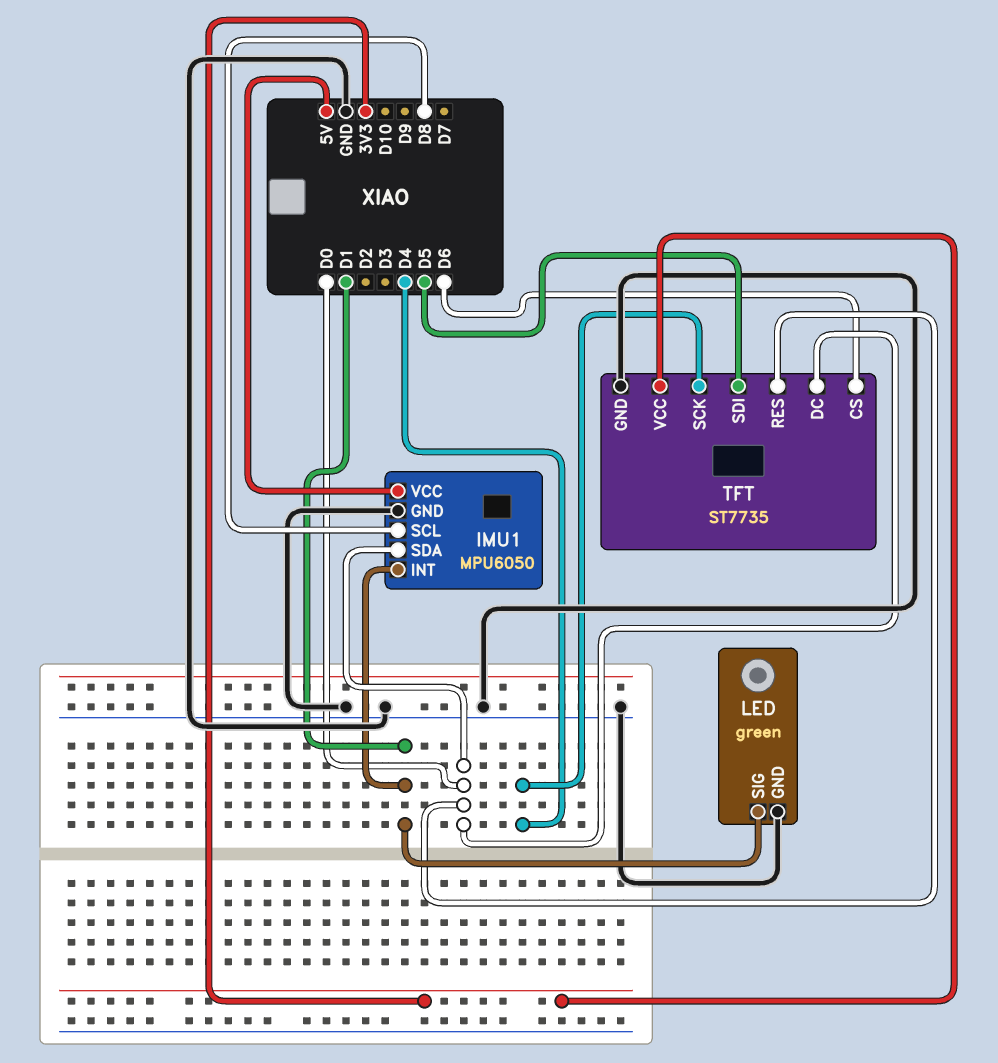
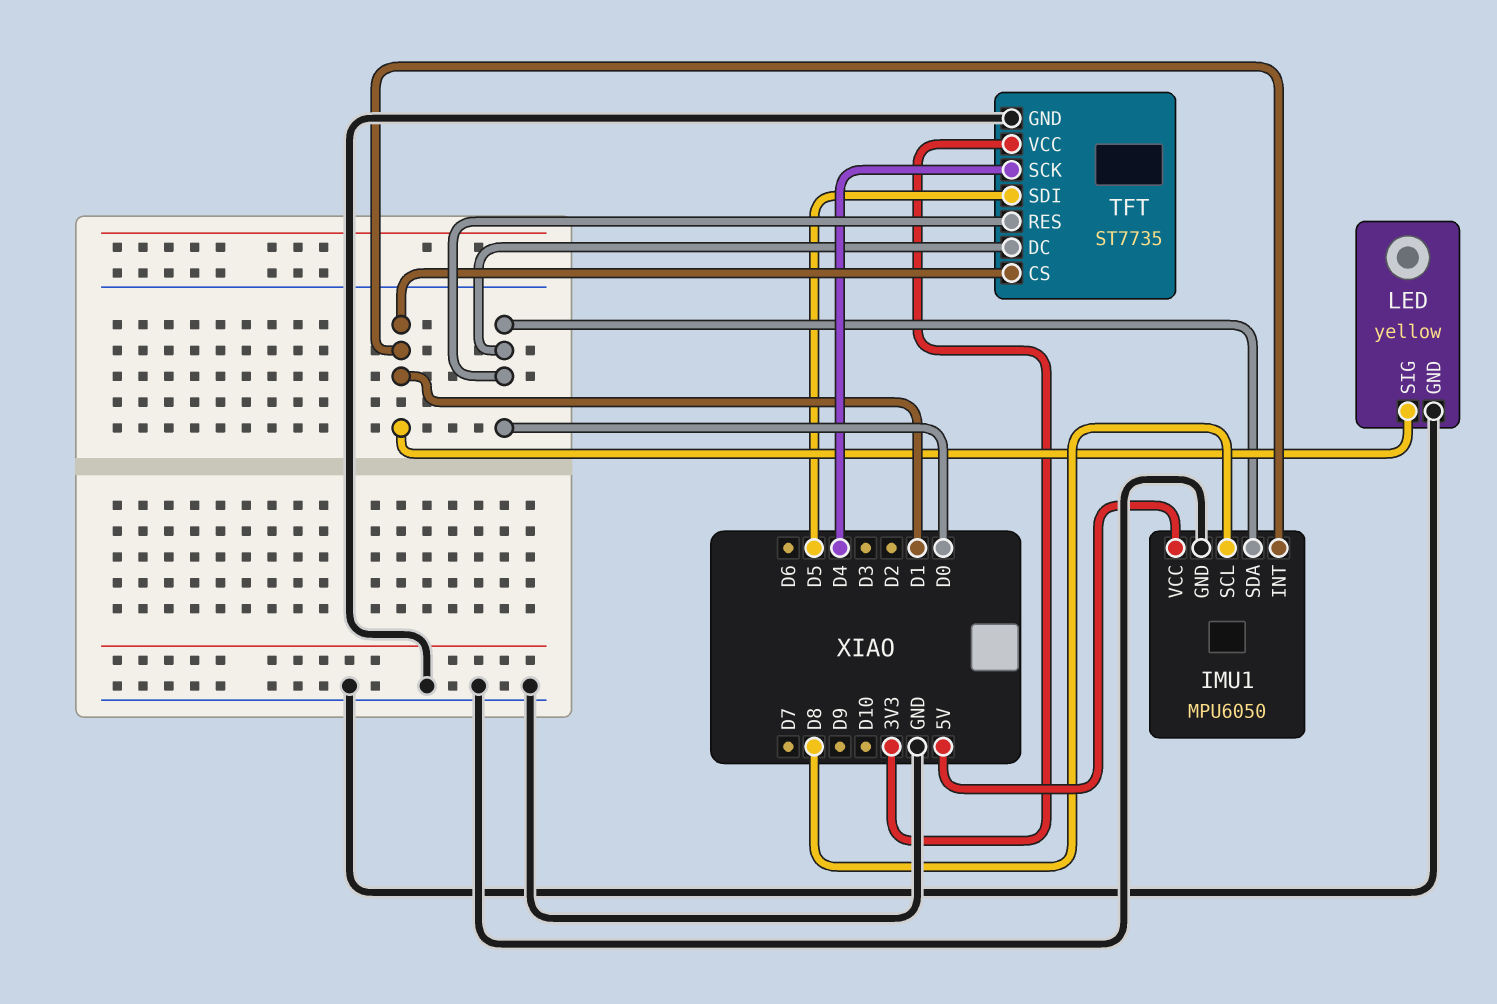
LED: green -> yellow
TFT pin CS: D6 -> D1

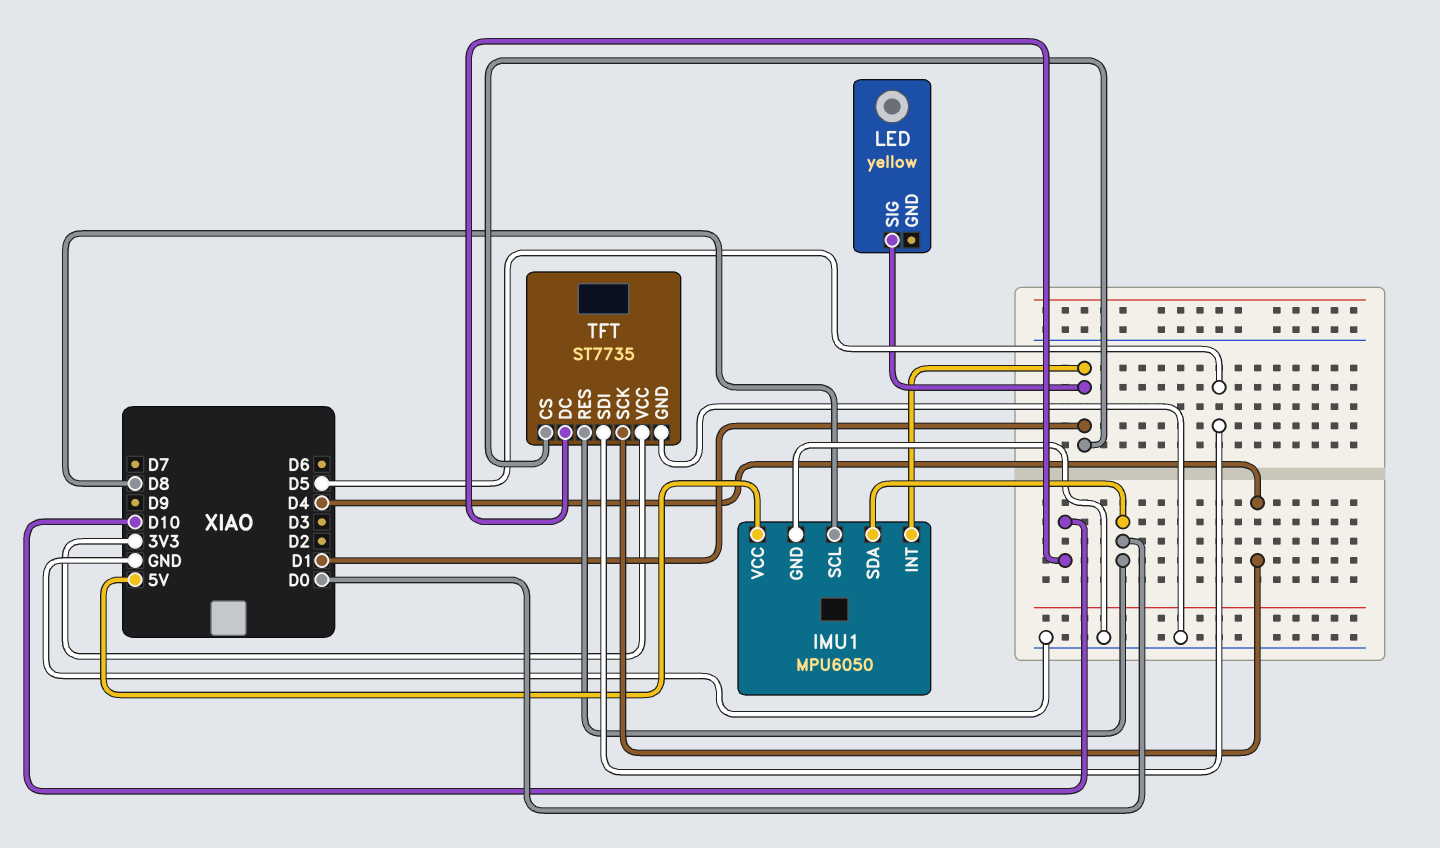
LED pin GND: GND -> none
TFT pin DC: D0 -> D10

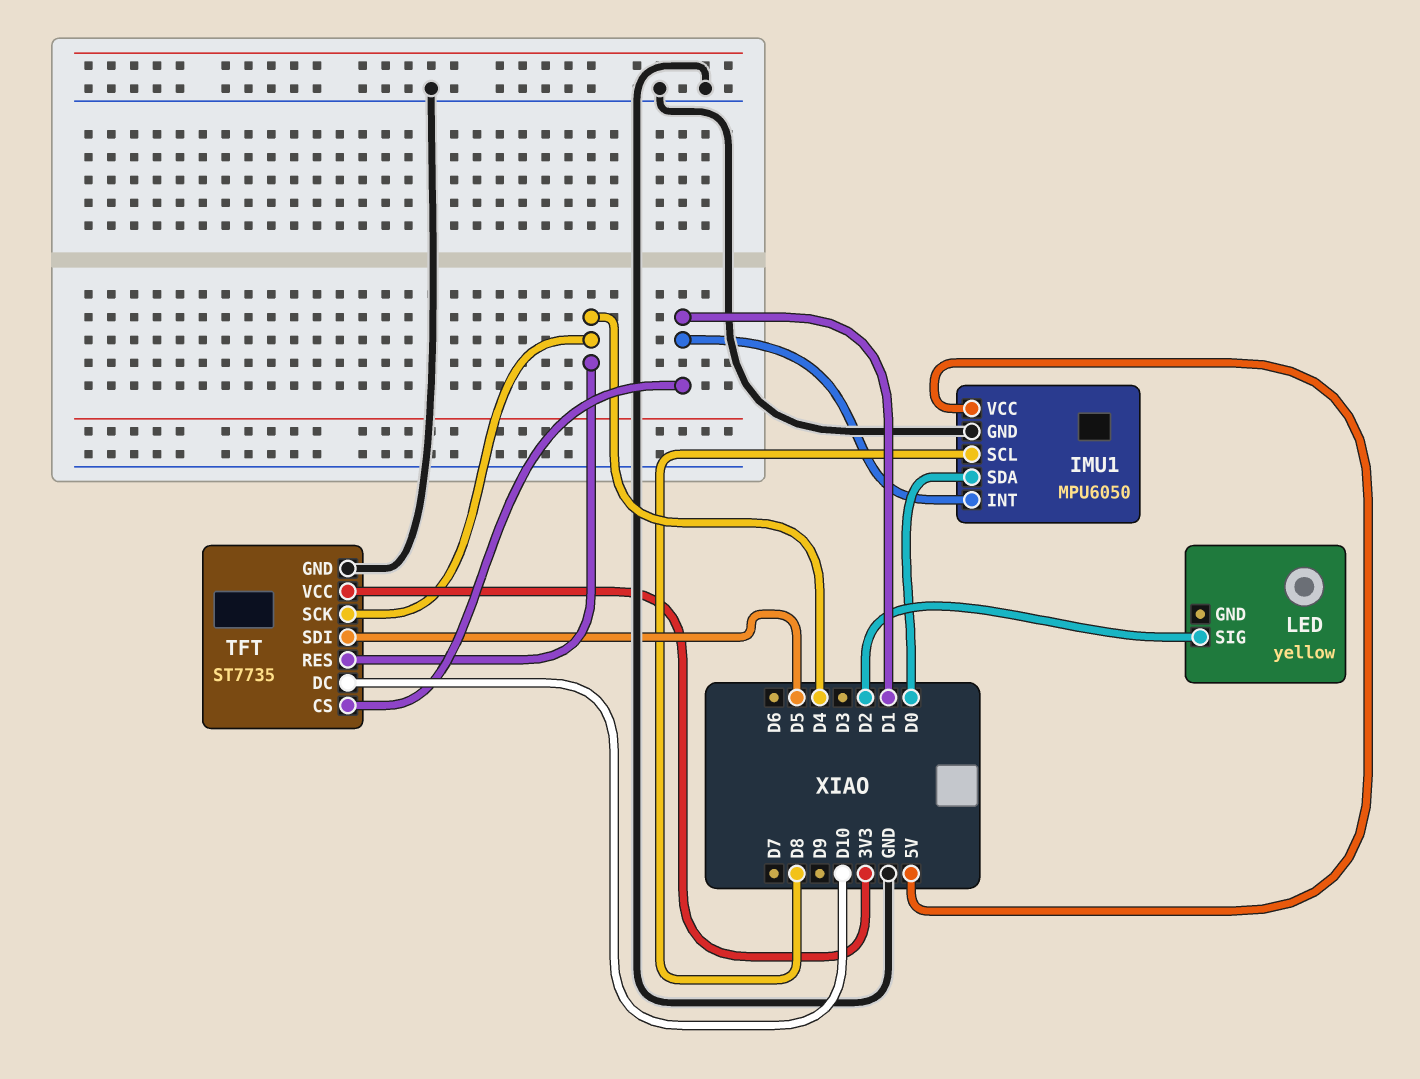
LED pin SIG: D1 -> D2
TFT pin RES: D0 -> D4

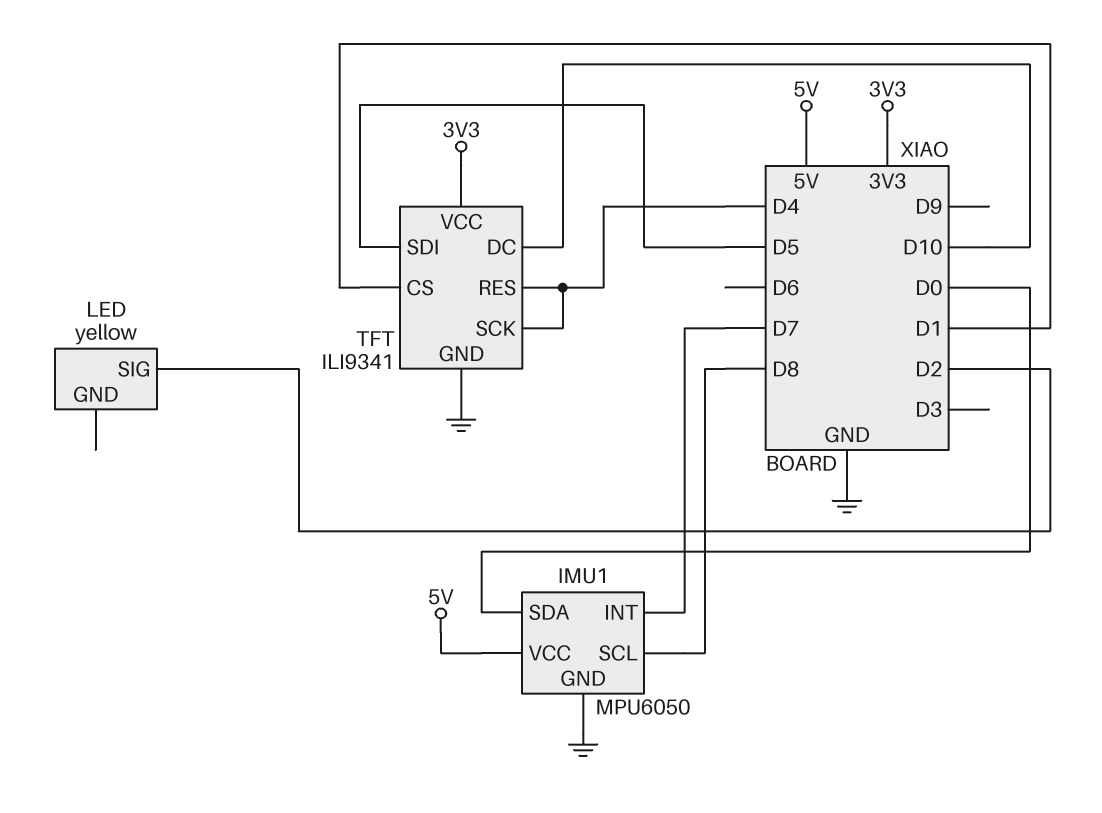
IMU1 pin INT: D1 -> D7
TFT: ST7735 -> ILI9341

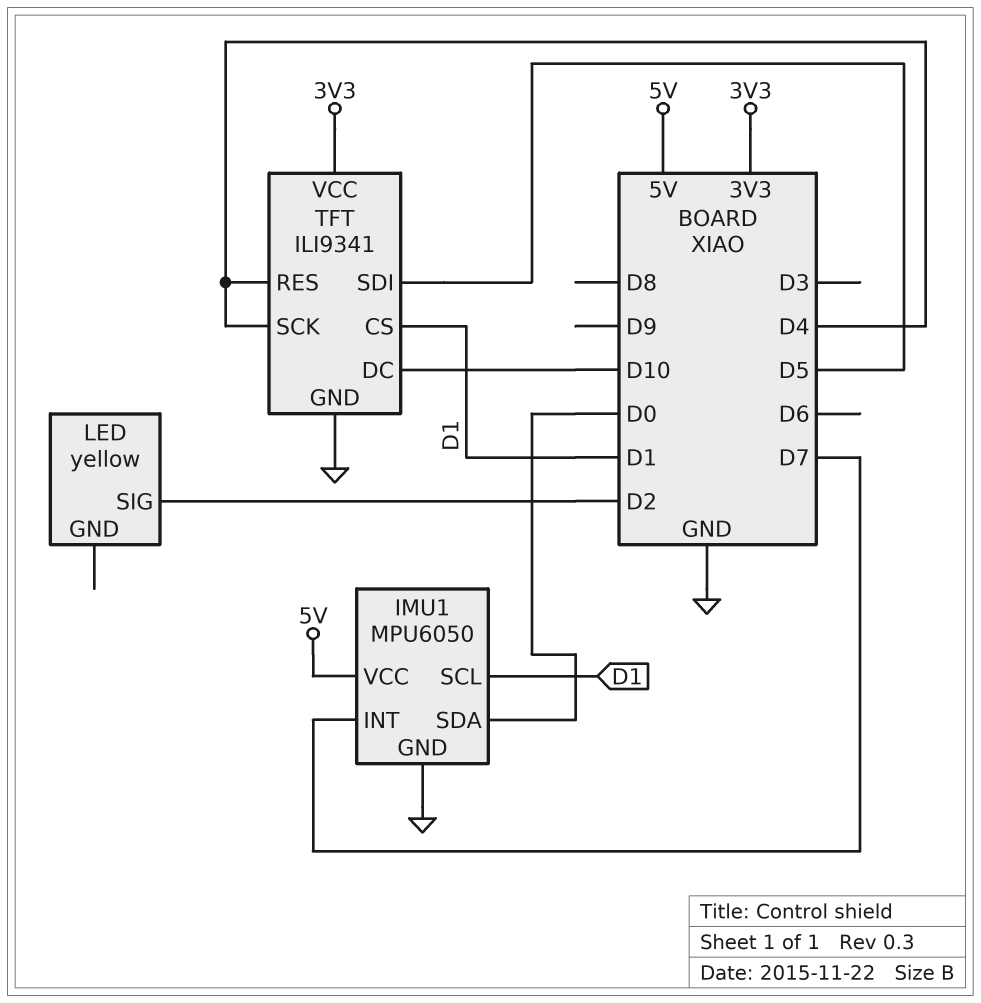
IMU1 pin SCL: D8 -> D1

